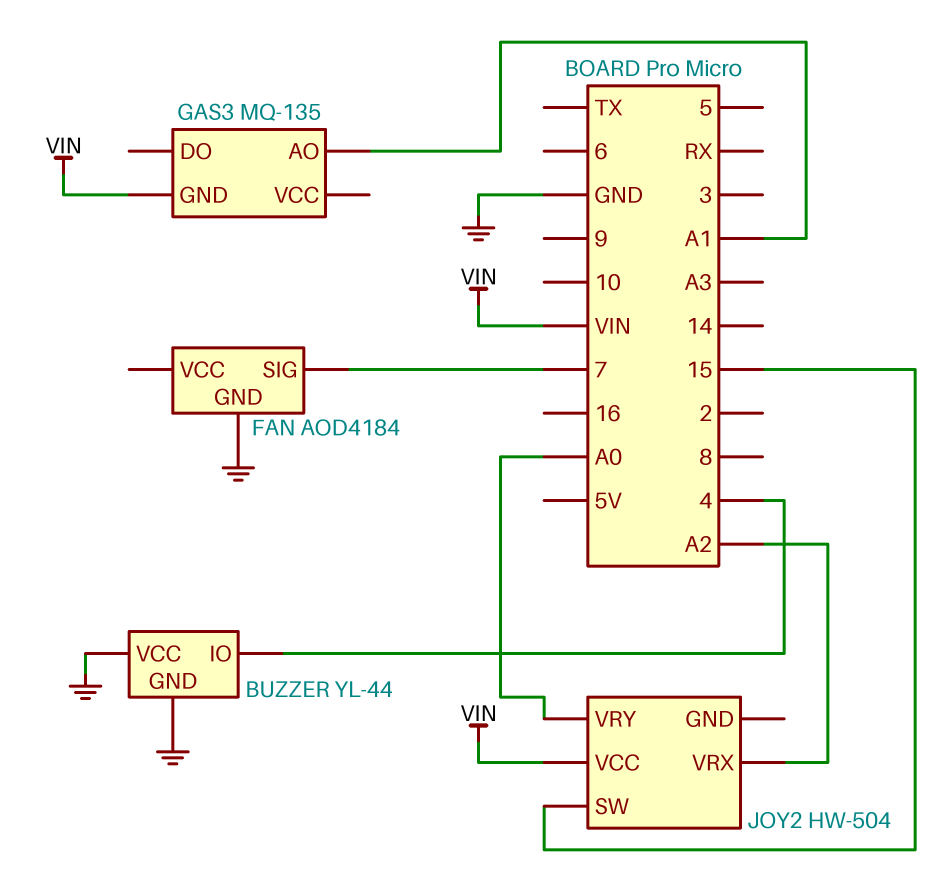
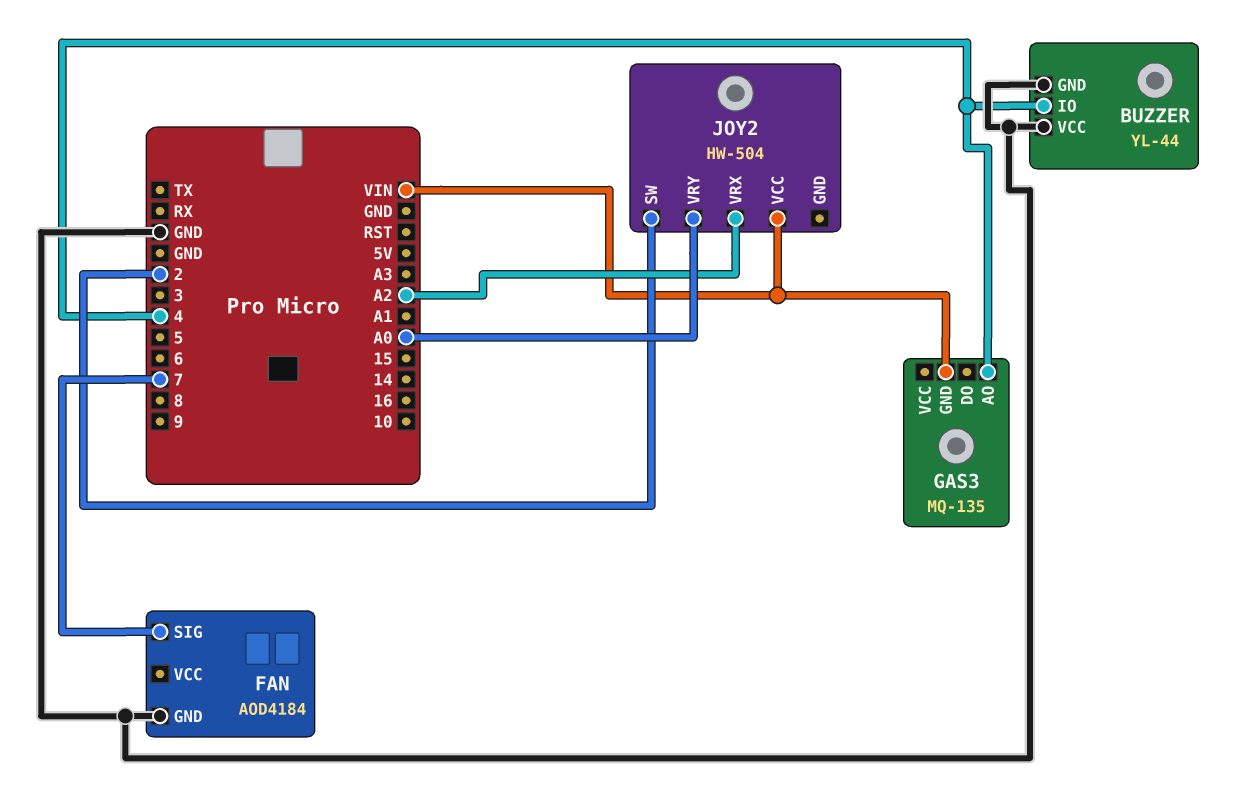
GAS3 pin AO: A1 -> 4
JOY2 pin SW: 15 -> 2

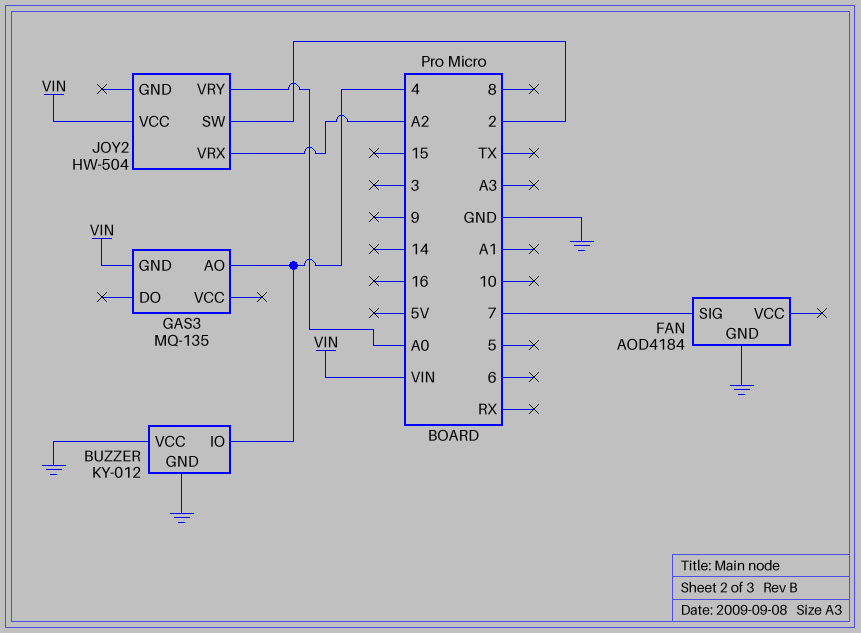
BUZZER: YL-44 -> KY-012

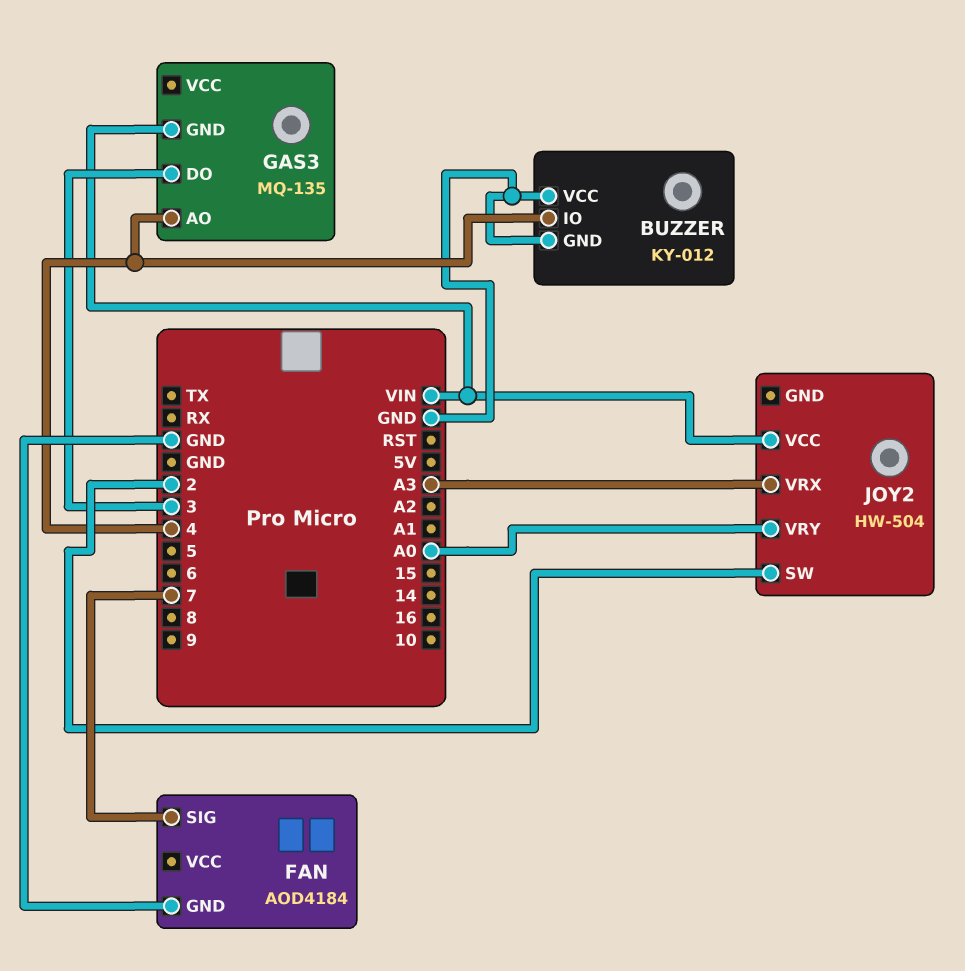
GAS3 pin DO: none -> 3
JOY2 pin VRX: A2 -> A3

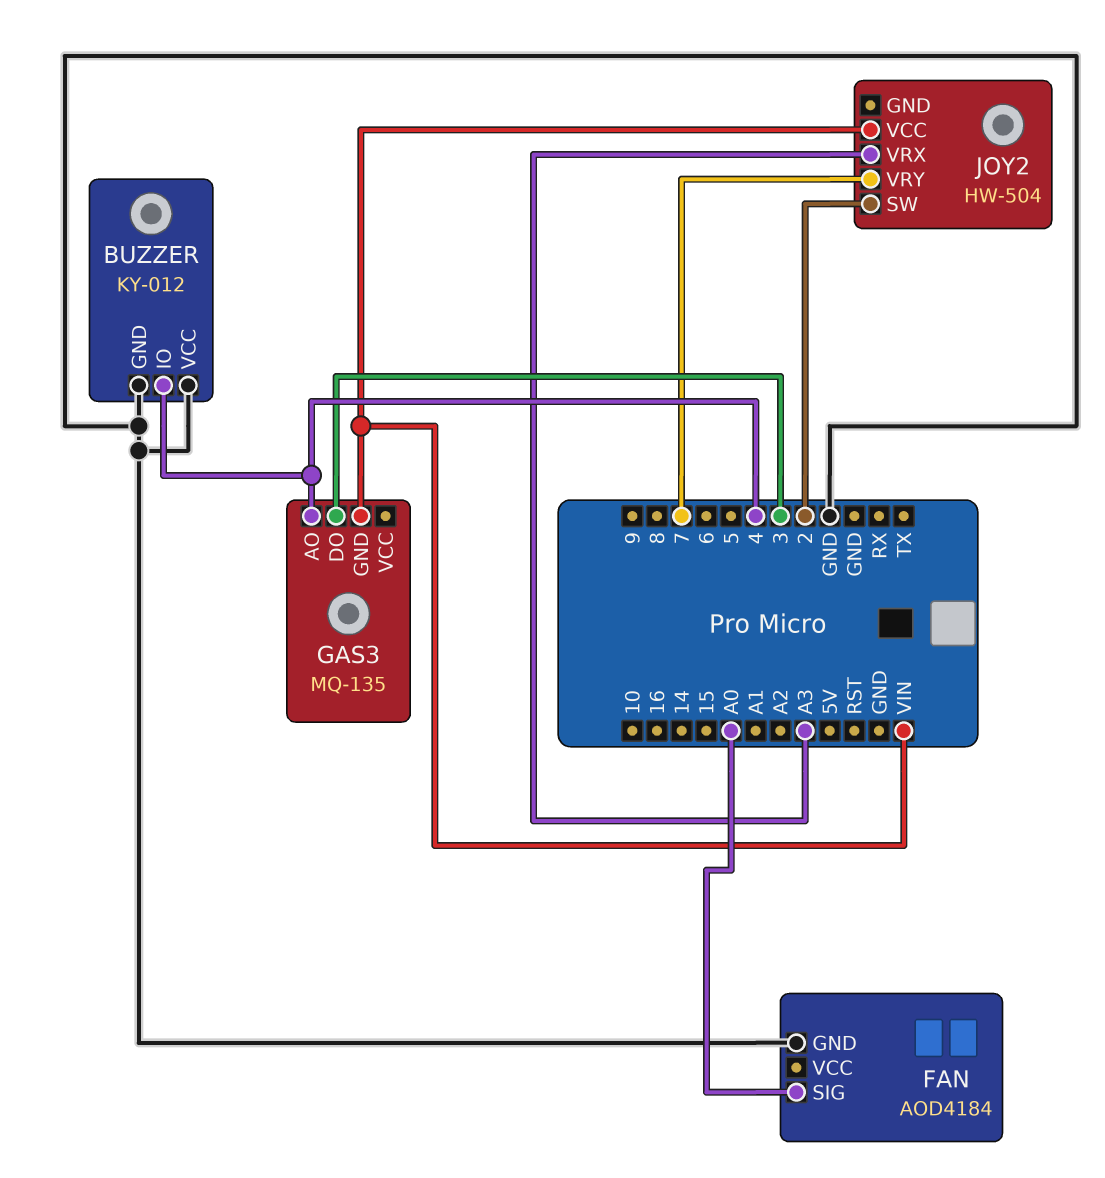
FAN pin SIG: 7 -> A0
JOY2 pin VRY: A0 -> 7

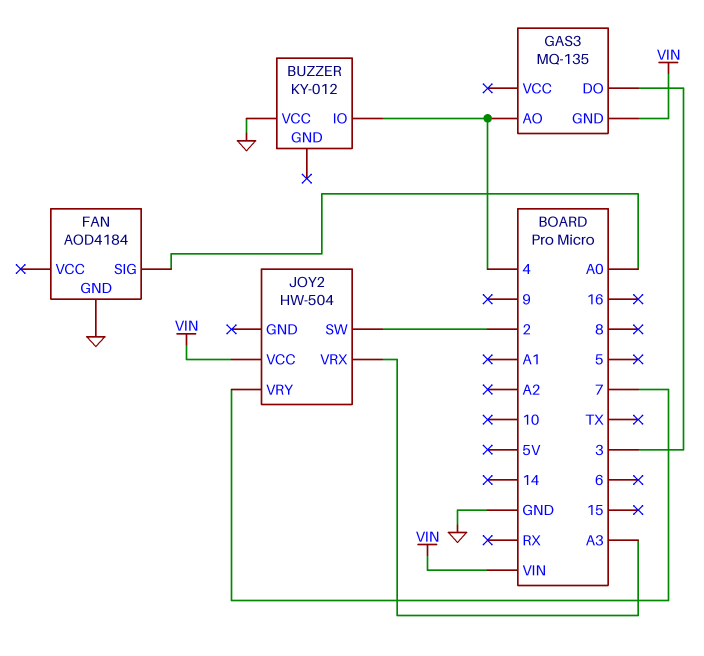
BUZZER pin GND: GND -> none

